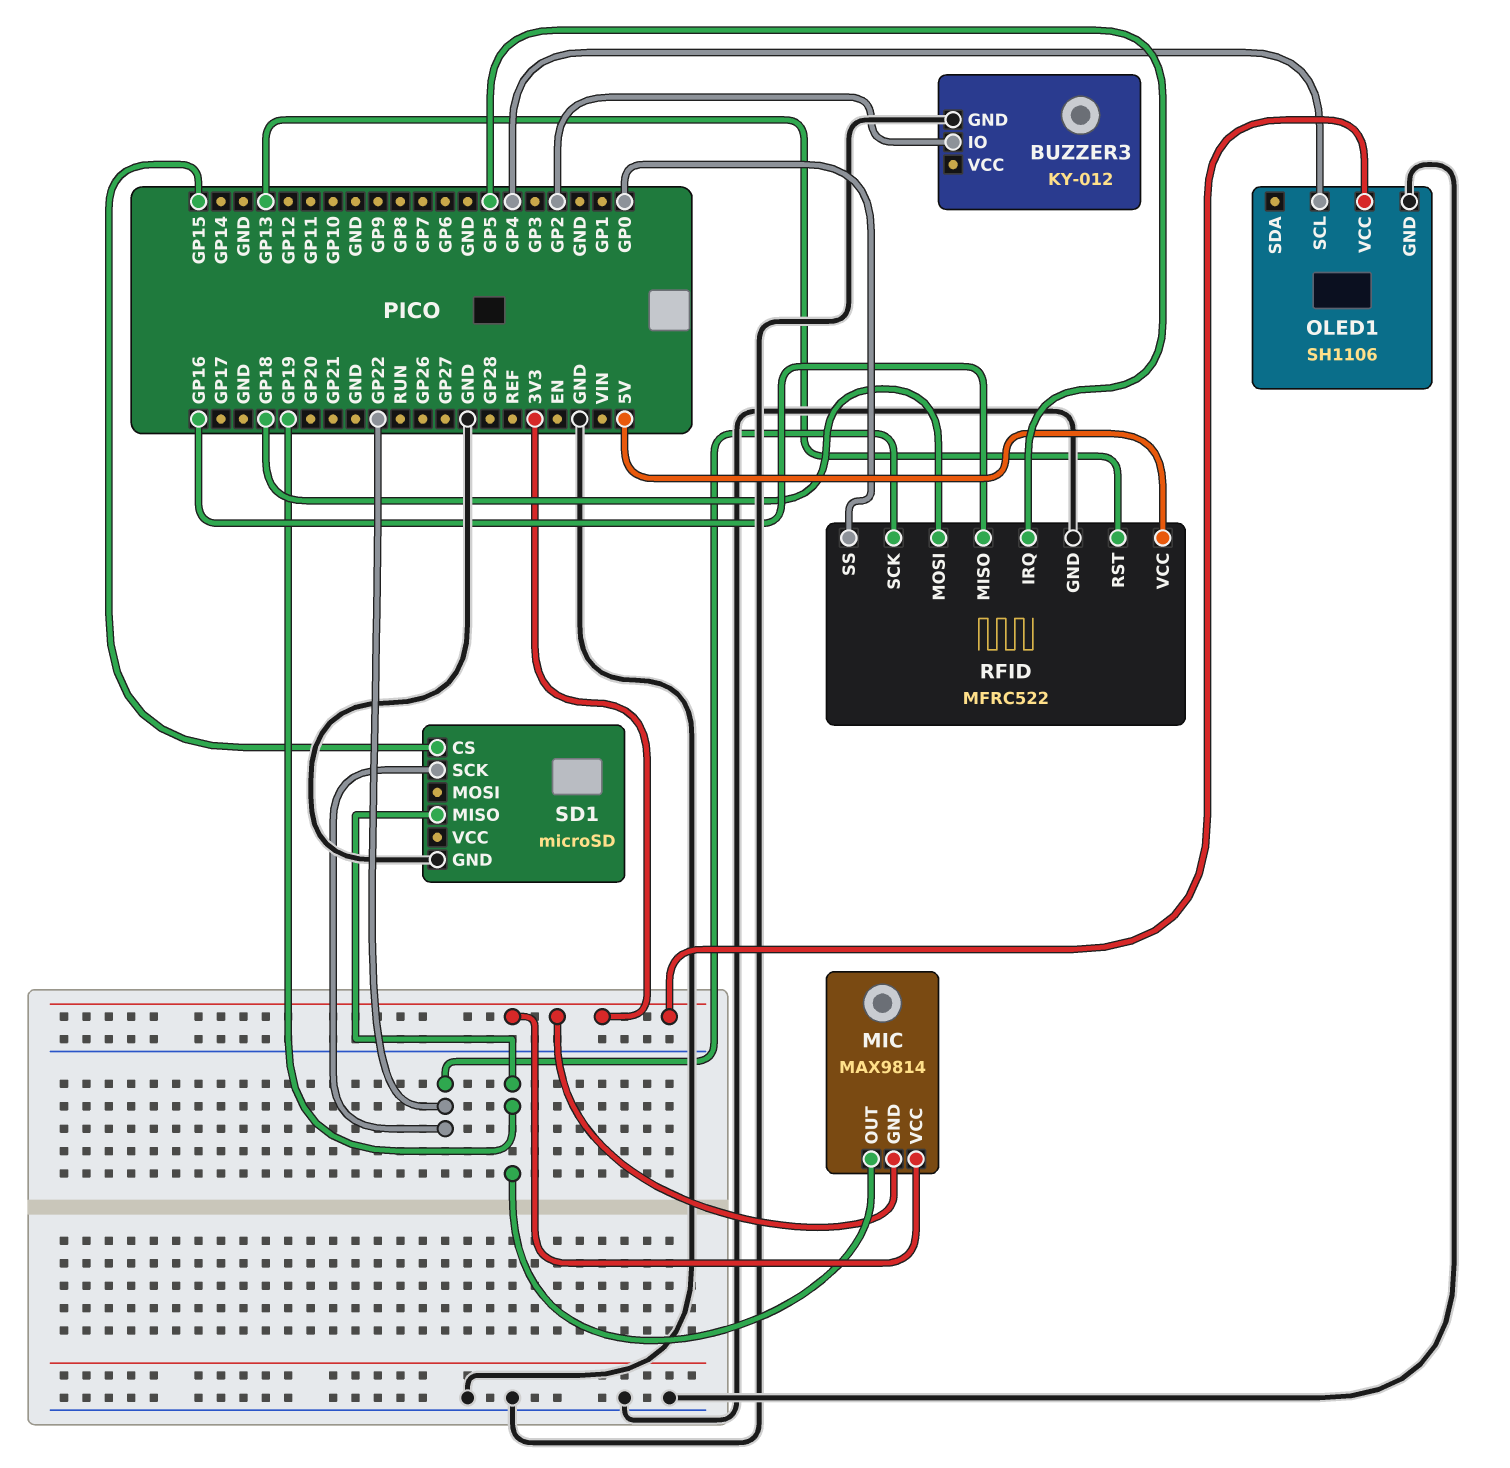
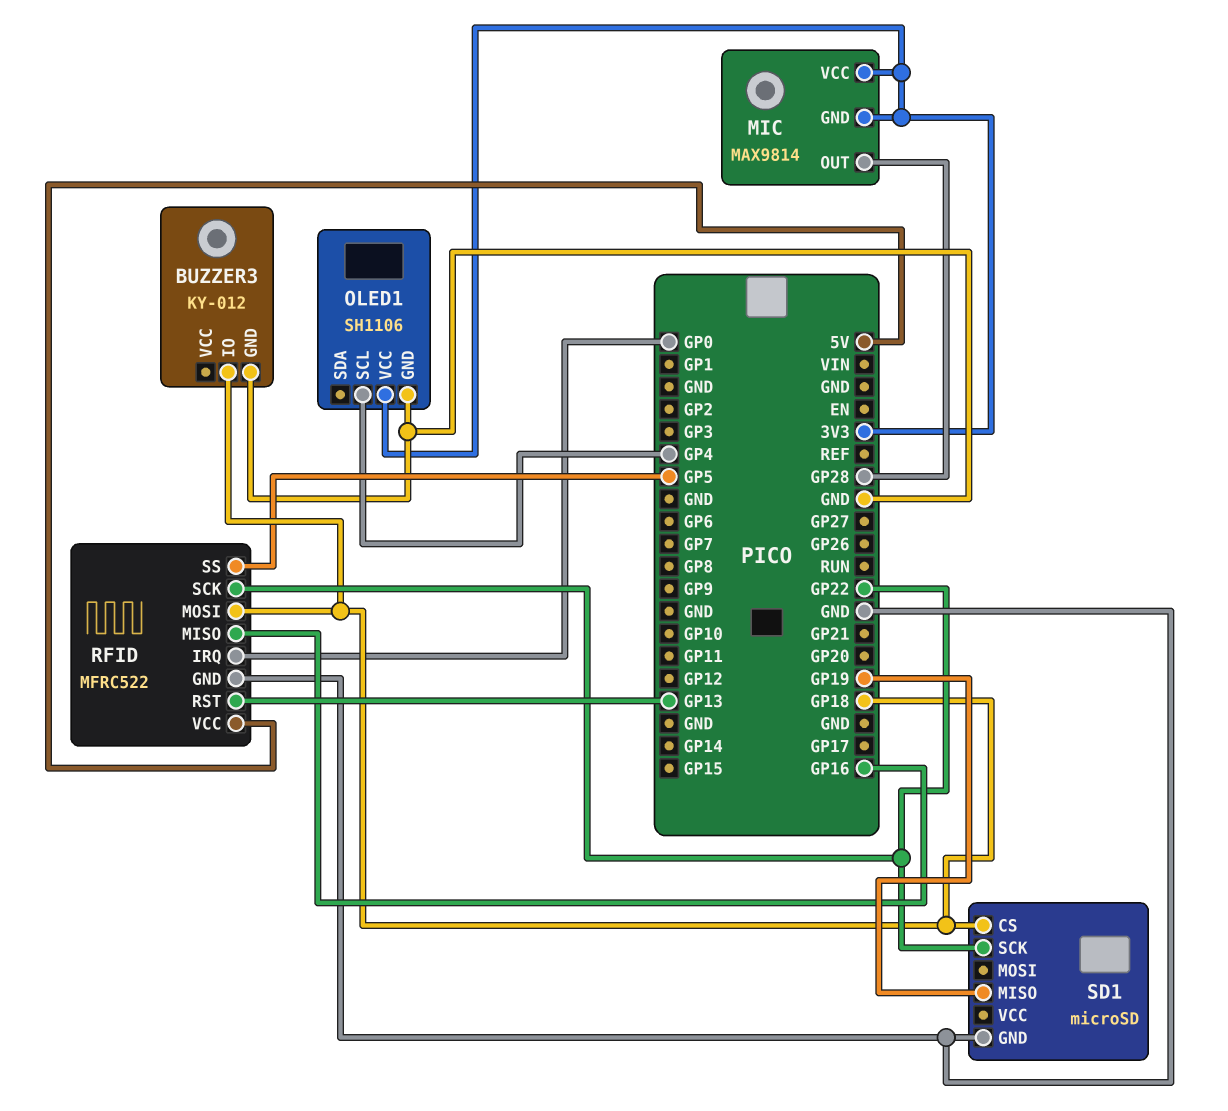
BUZZER3 pin IO: GP2 -> GP18
MIC pin OUT: GP19 -> GP28
RFID pin IRQ: GP5 -> GP0
RFID pin SS: GP0 -> GP5
SD1 pin CS: GP15 -> GP18

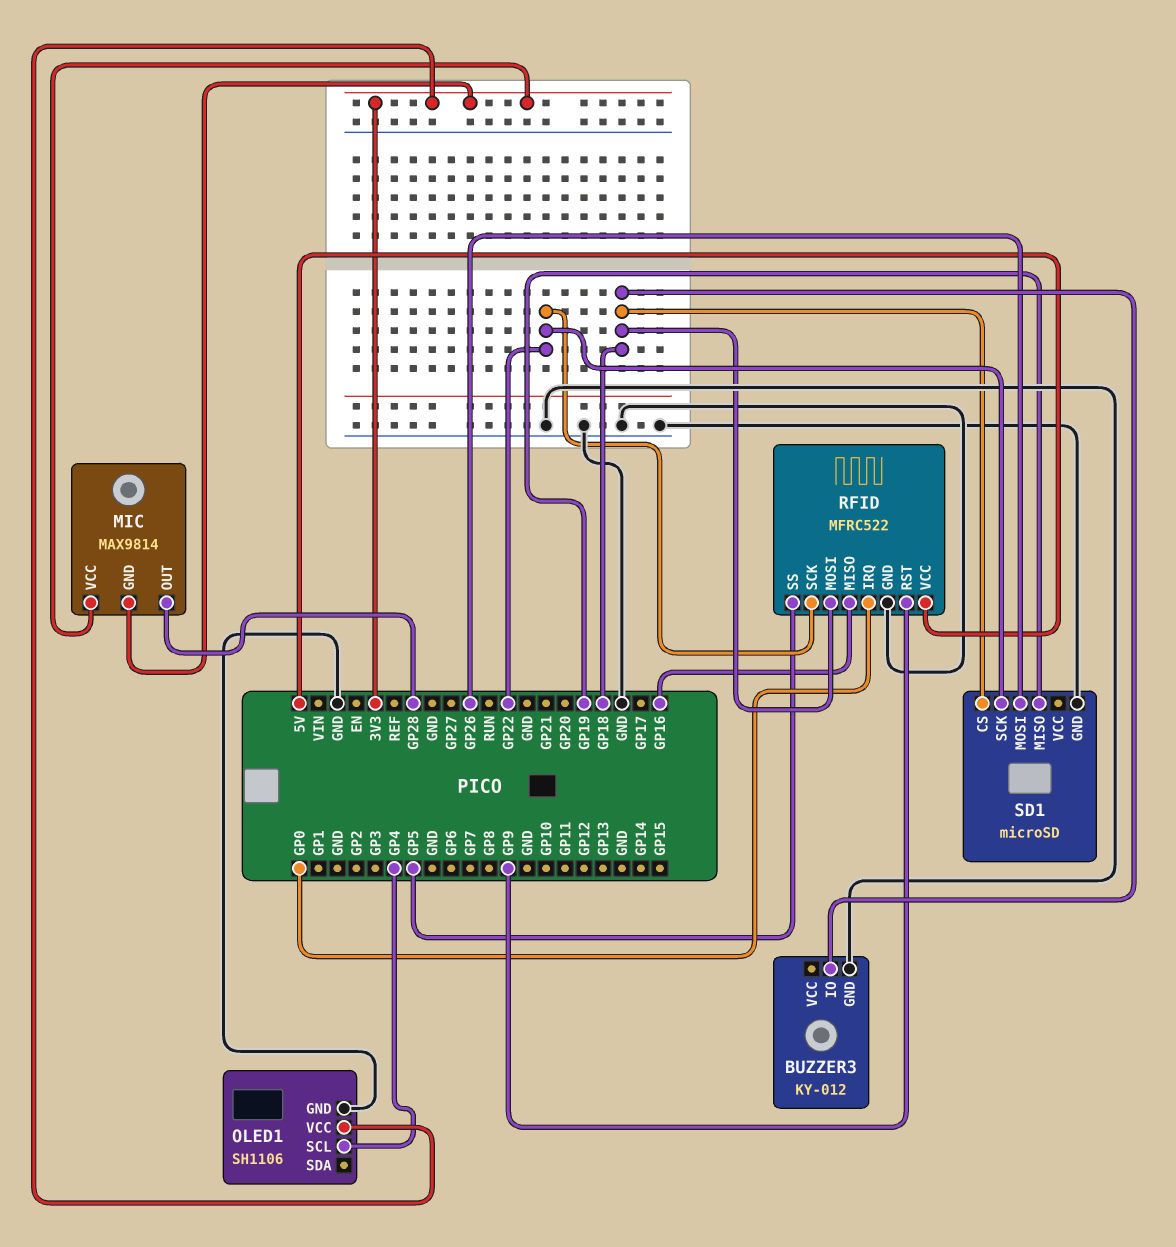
RFID pin RST: GP13 -> GP9
SD1 pin MOSI: none -> GP26

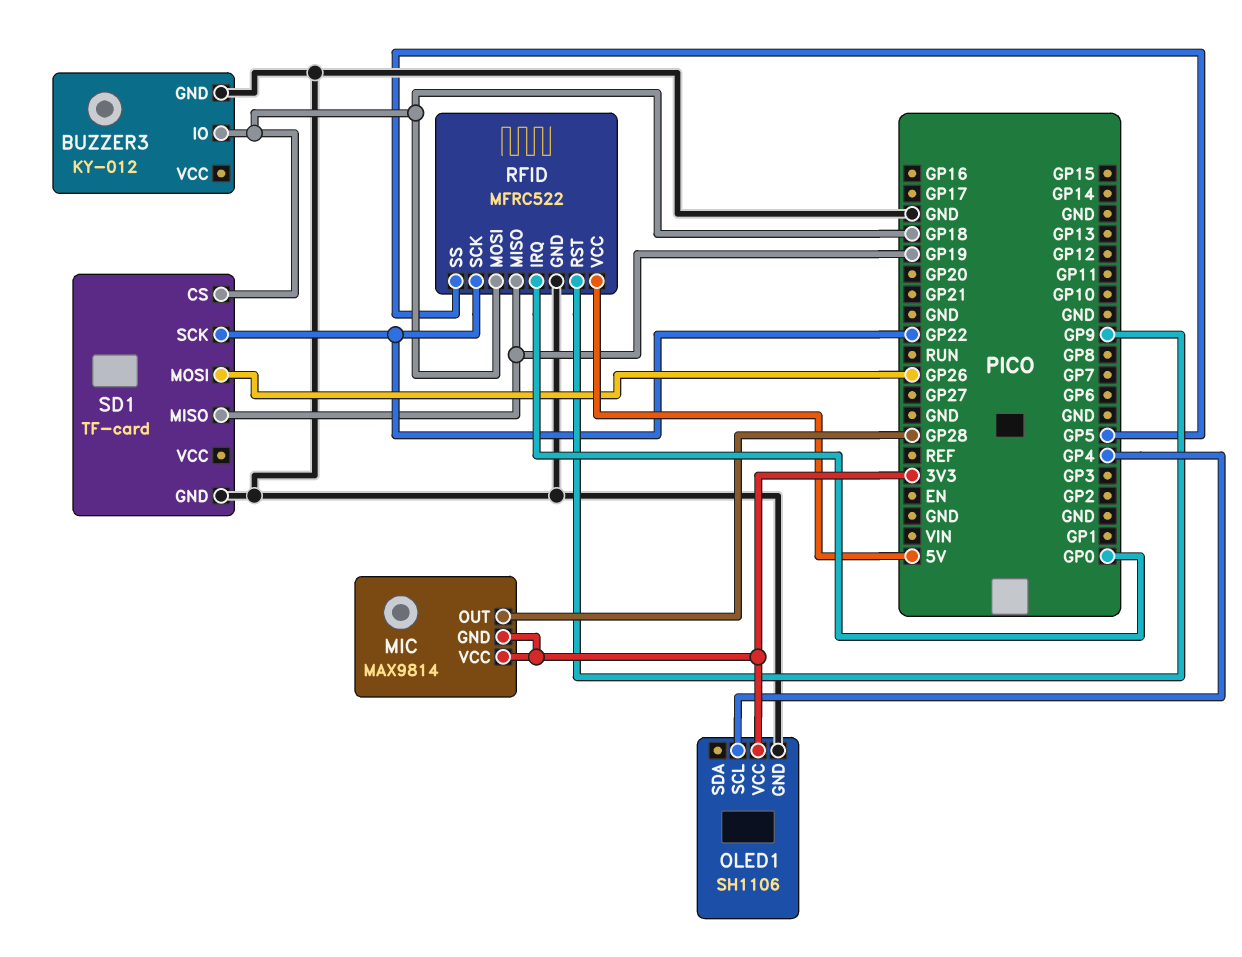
RFID pin MISO: GP16 -> GP19
SD1: microSD -> TF-card

